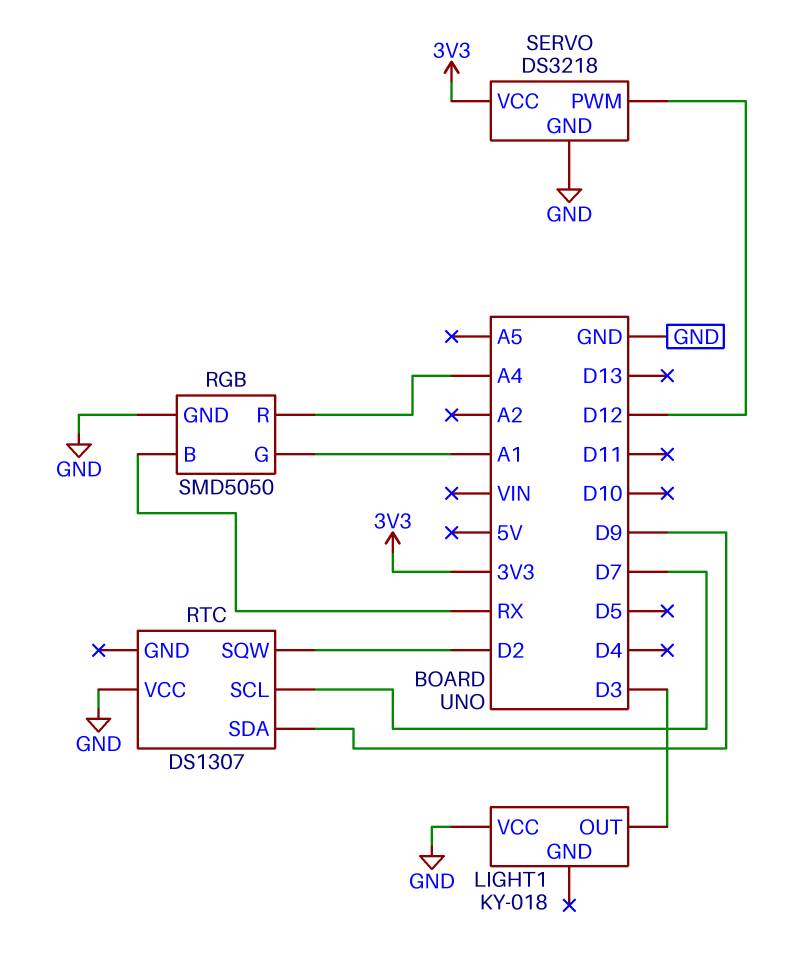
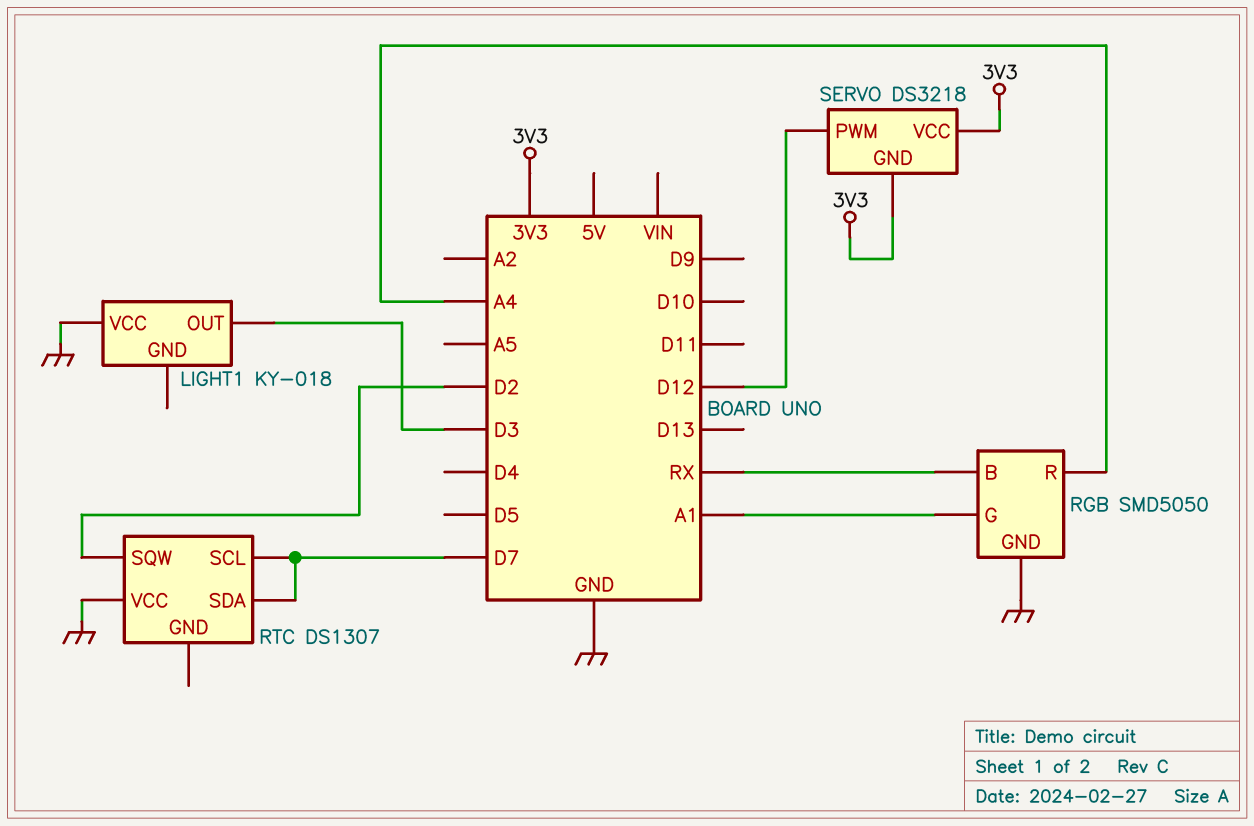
RTC pin SDA: D9 -> D7
SERVO pin GND: GND -> 3V3

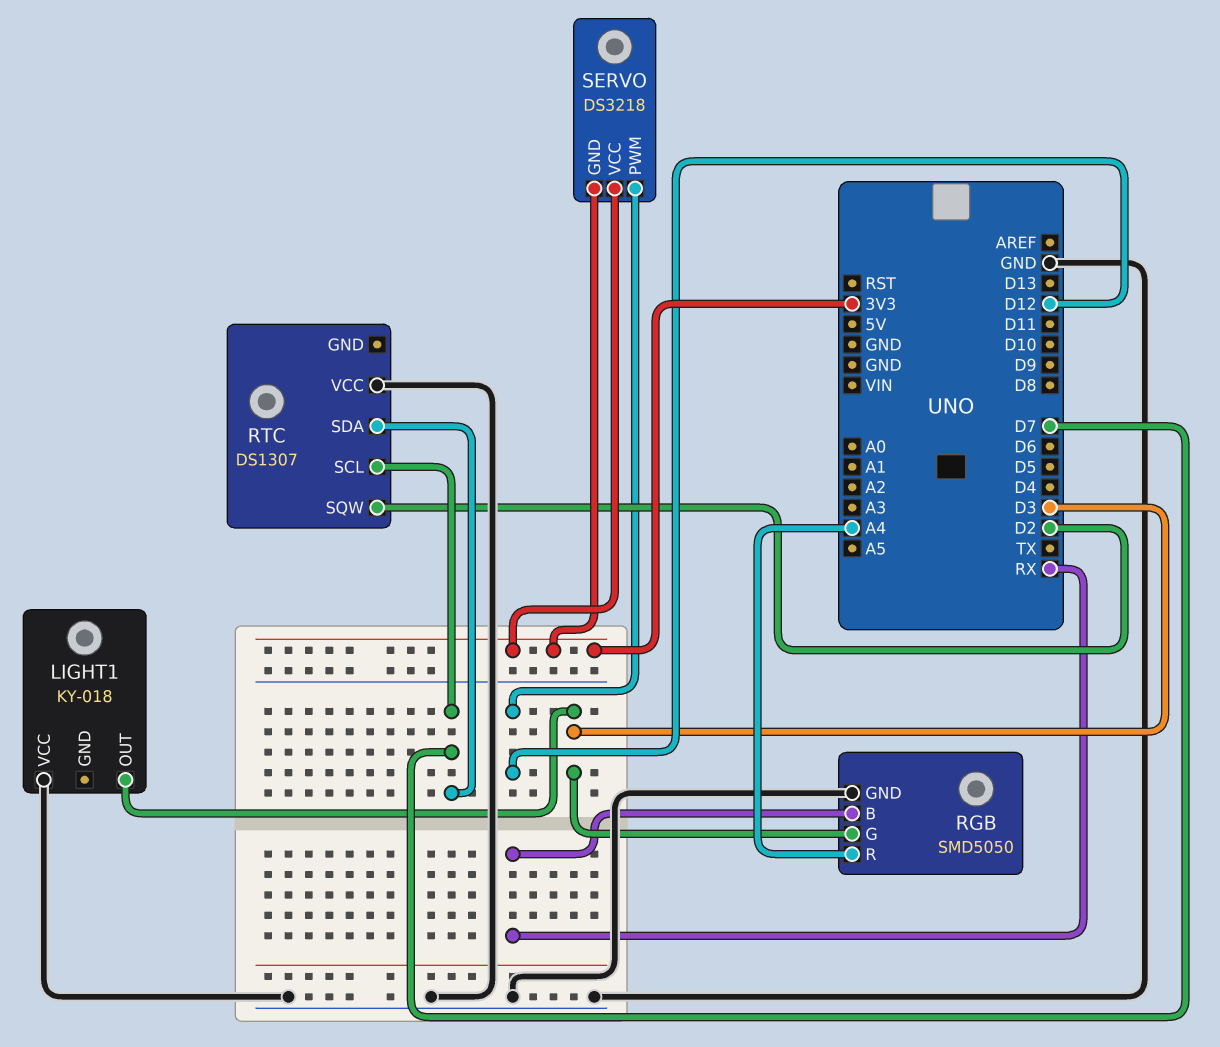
RGB pin G: A1 -> D3

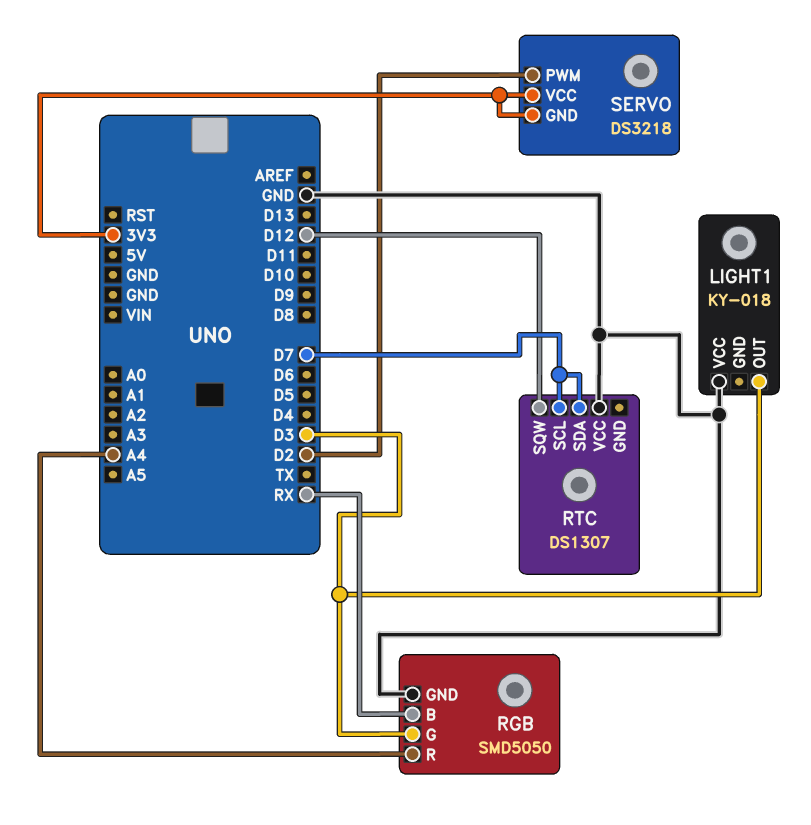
RTC pin SQW: D2 -> D12
SERVO pin PWM: D12 -> D2

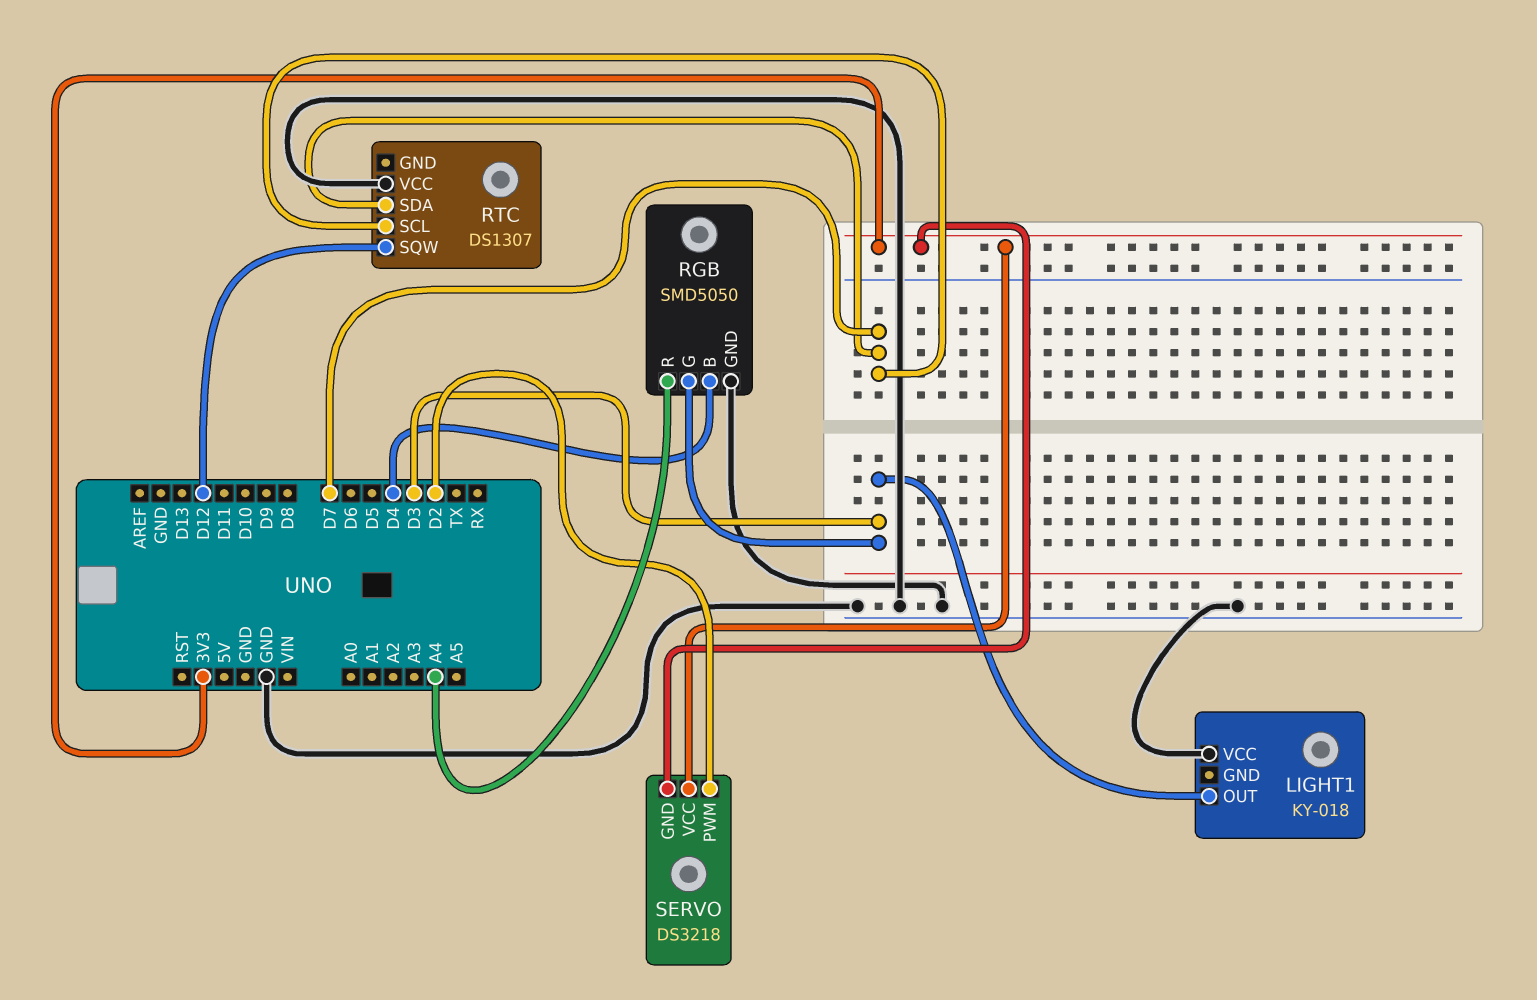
RGB pin B: RX -> D4

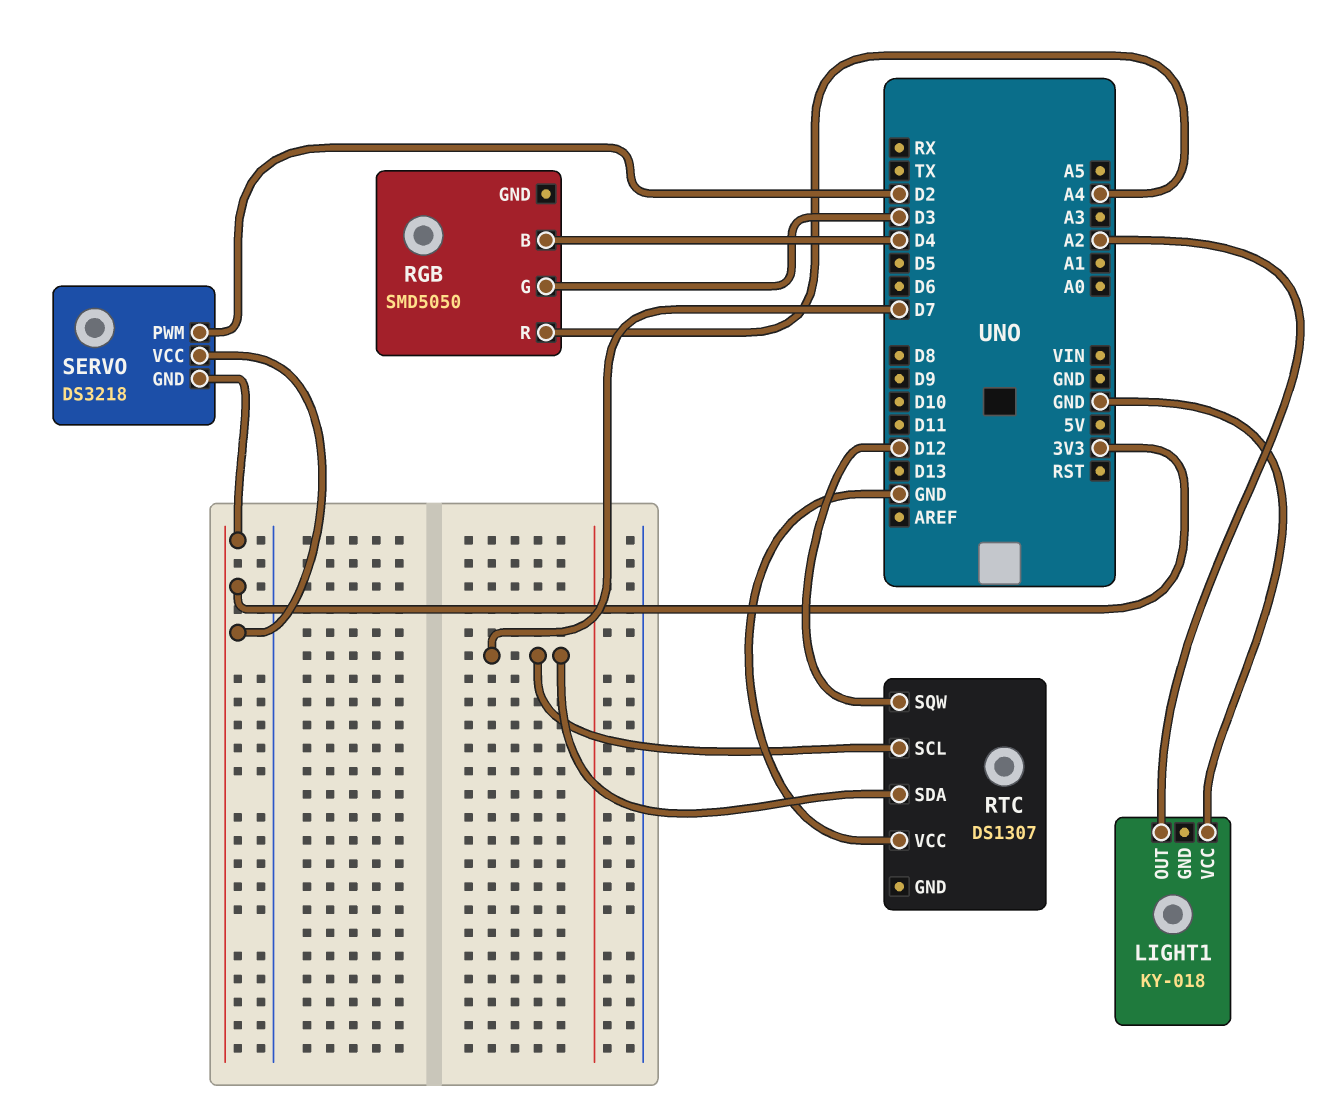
LIGHT1 pin OUT: D3 -> A2
RGB pin GND: GND -> none

